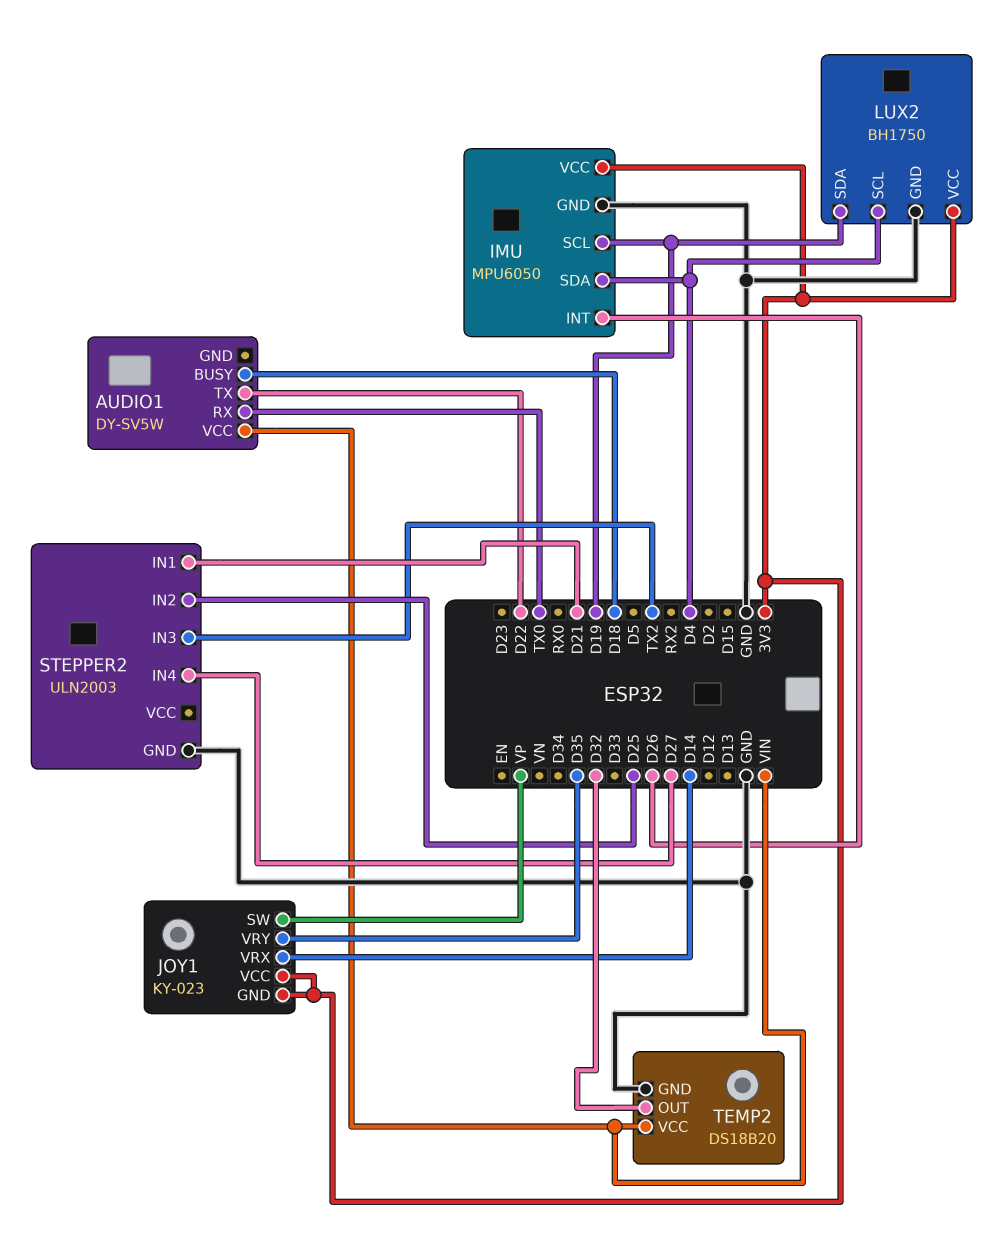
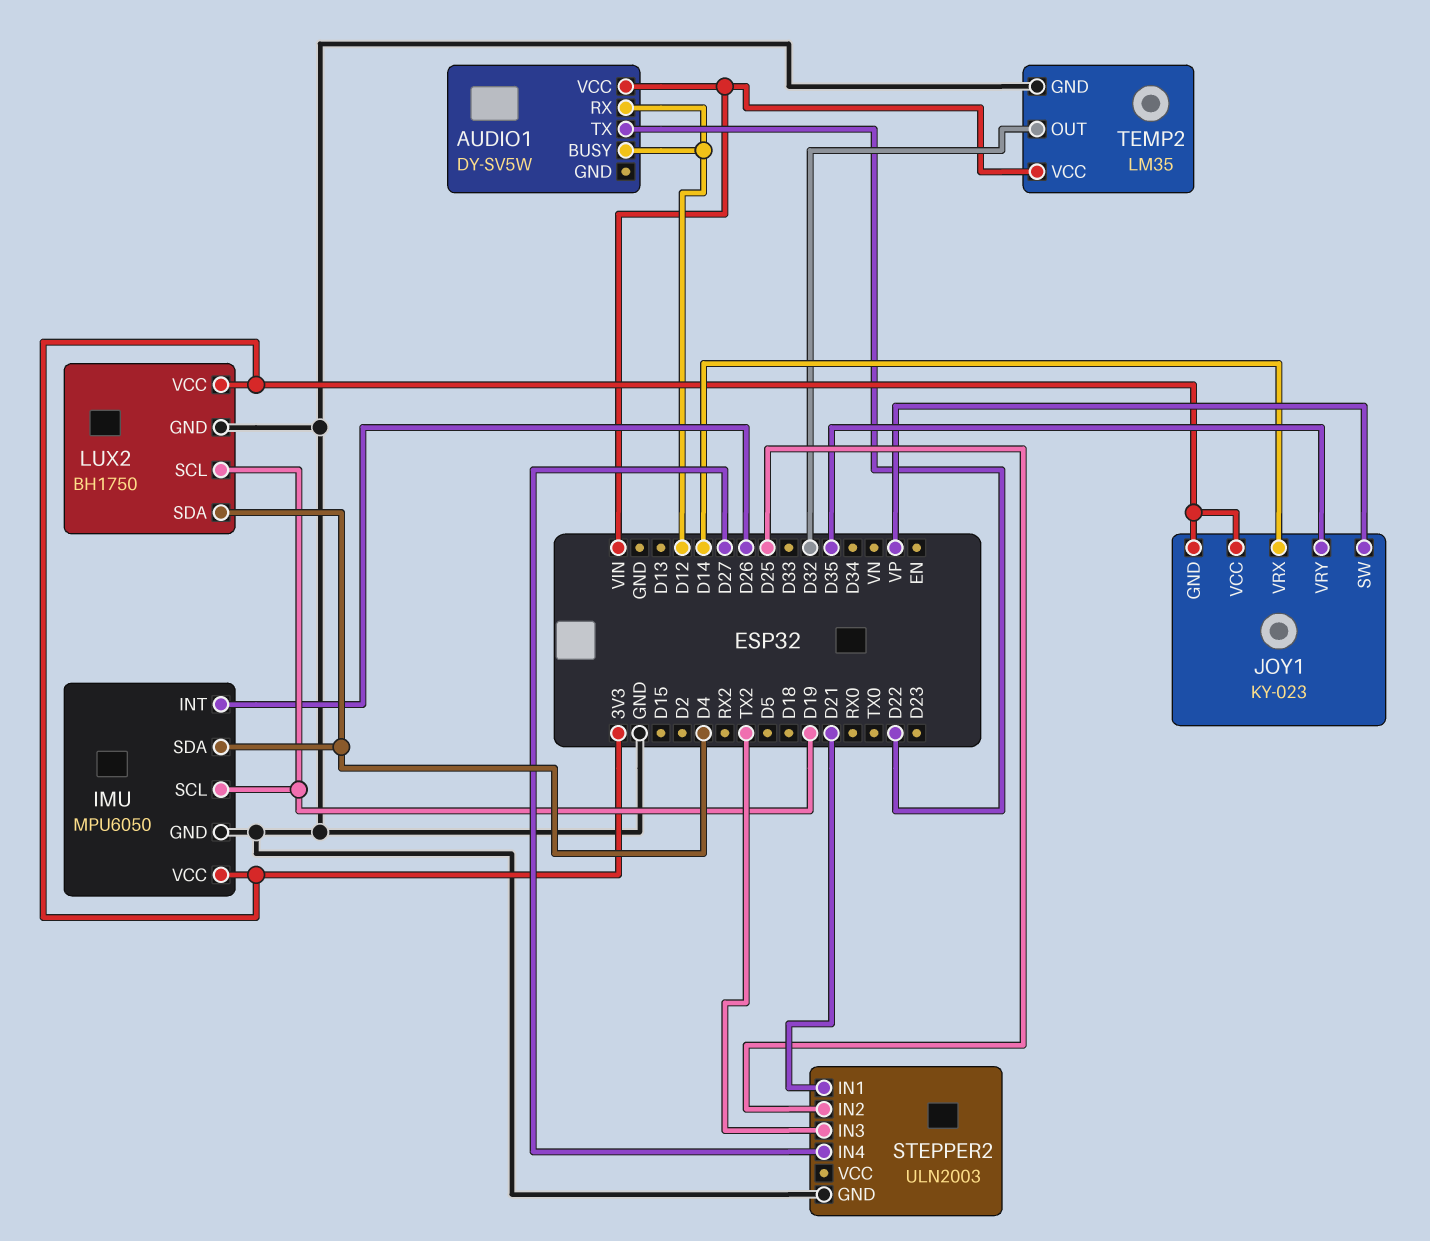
AUDIO1 pin BUSY: D18 -> D12
AUDIO1 pin RX: TX0 -> D12
LUX2 pin SCL: D4 -> D19
LUX2 pin SDA: D19 -> D4
TEMP2: DS18B20 -> LM35

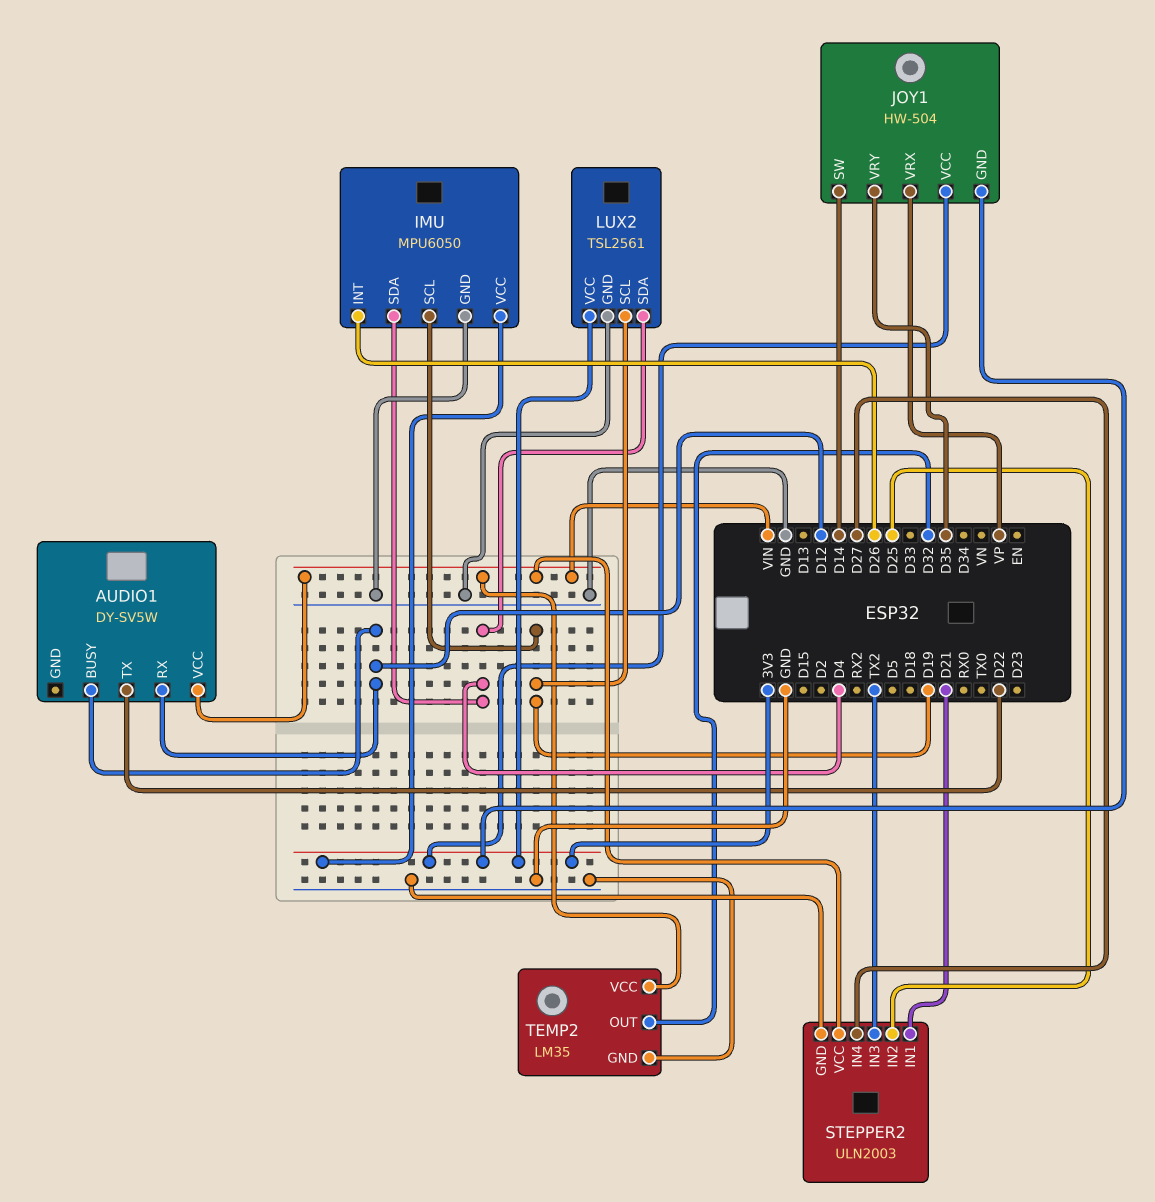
JOY1: KY-023 -> HW-504
JOY1 pin SW: VP -> D14
JOY1 pin VRX: D14 -> VP
LUX2: BH1750 -> TSL2561
STEPPER2 pin VCC: none -> VIN

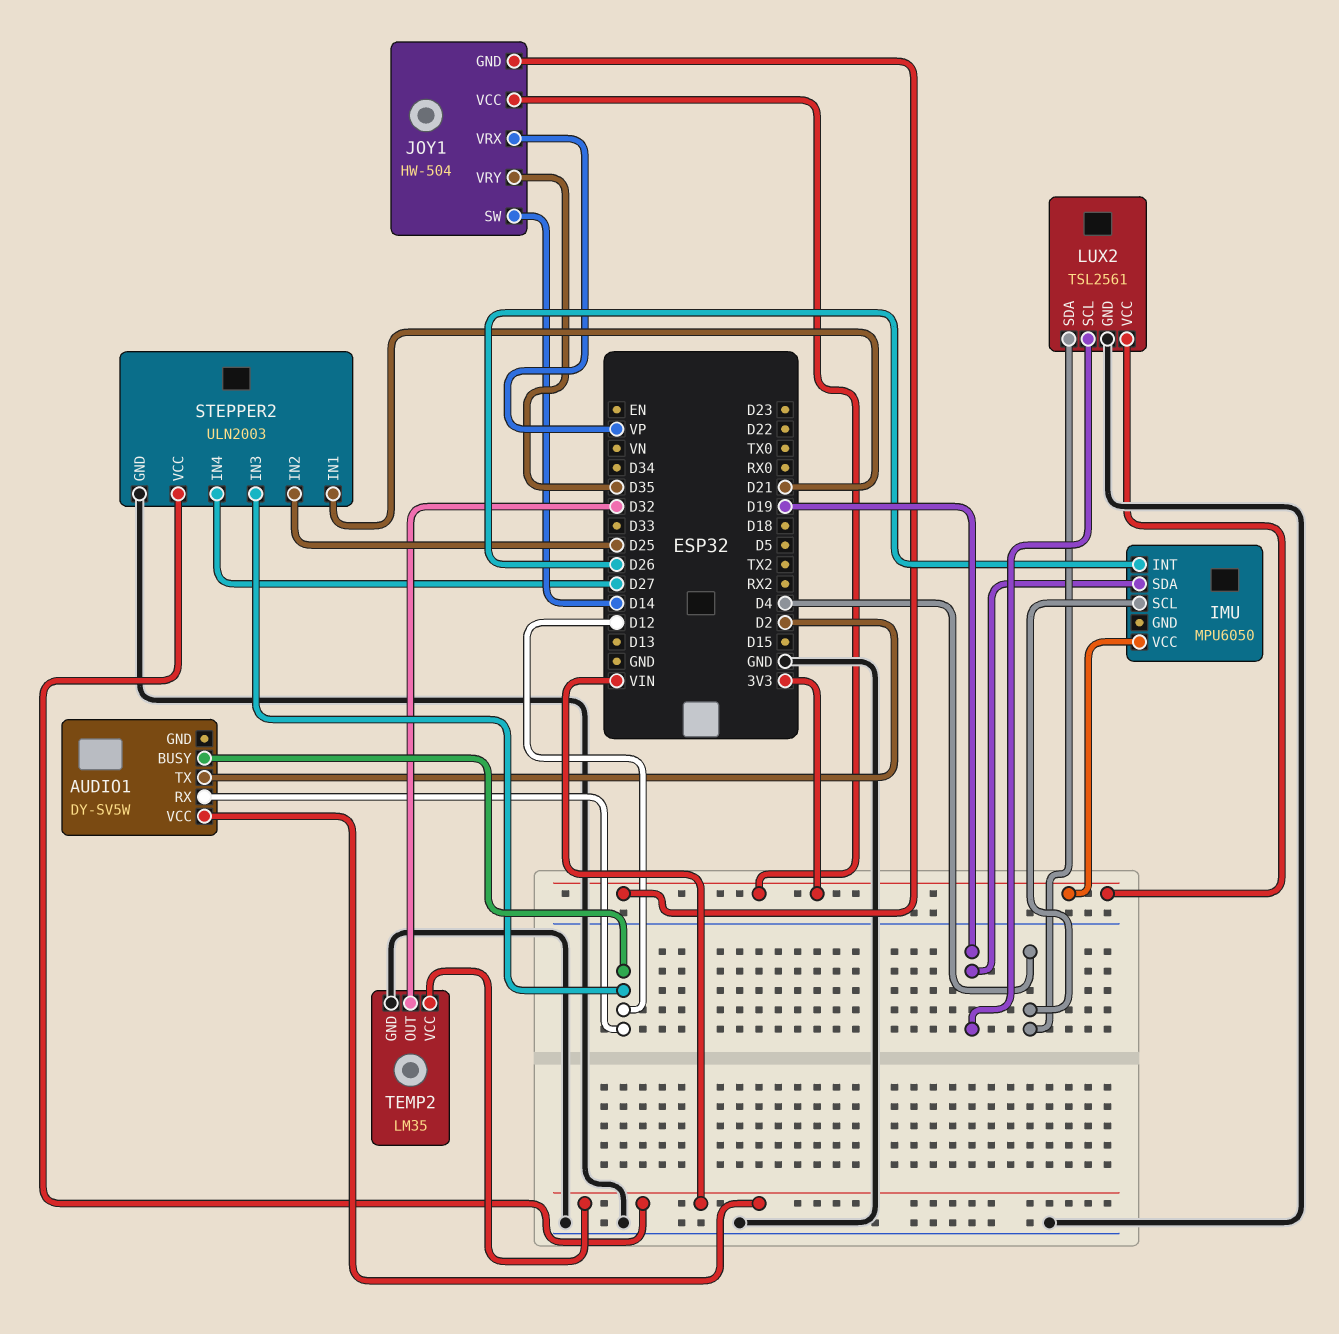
AUDIO1 pin TX: D22 -> D2
IMU pin GND: GND -> none
IMU pin SCL: D19 -> D4
IMU pin SDA: D4 -> D19
STEPPER2 pin IN3: TX2 -> D12

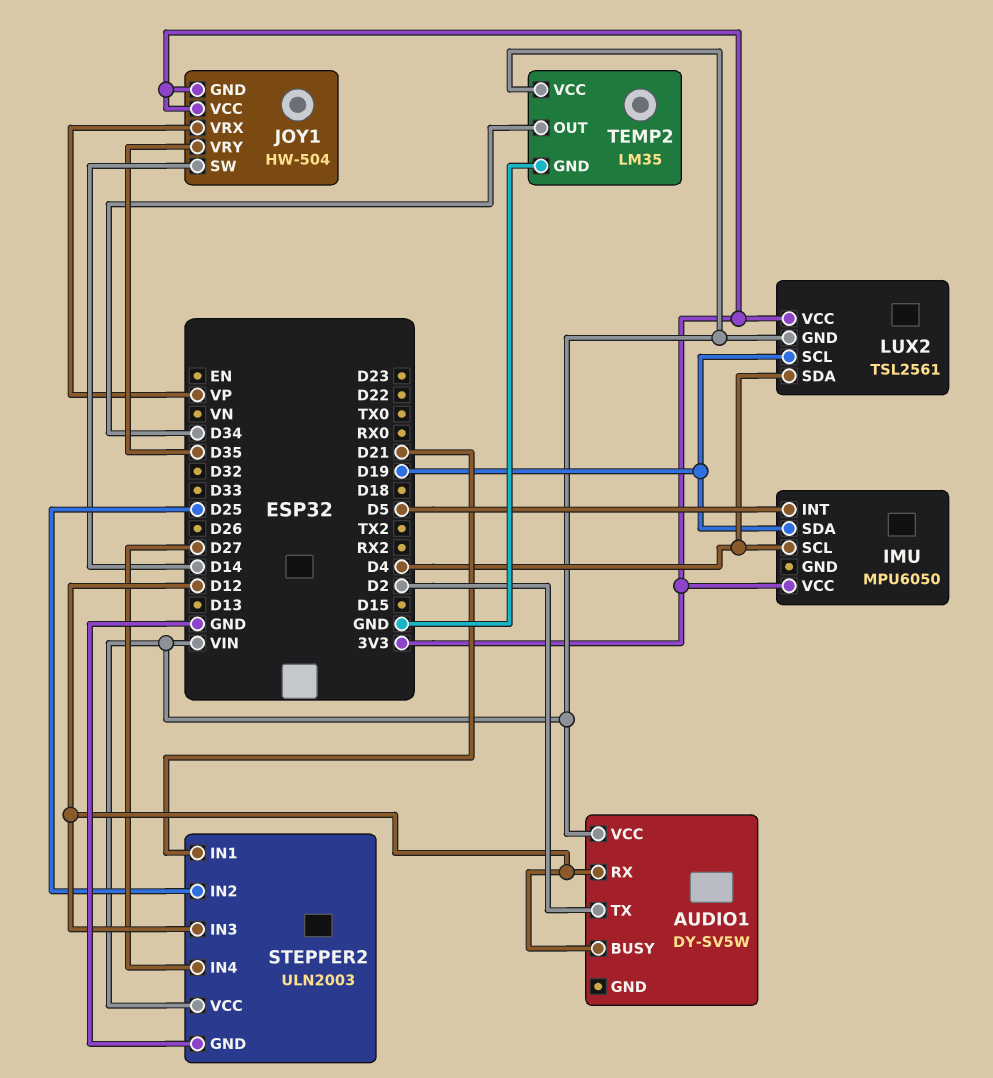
IMU pin INT: D26 -> D5
LUX2 pin GND: GND -> VIN
TEMP2 pin OUT: D32 -> D34

